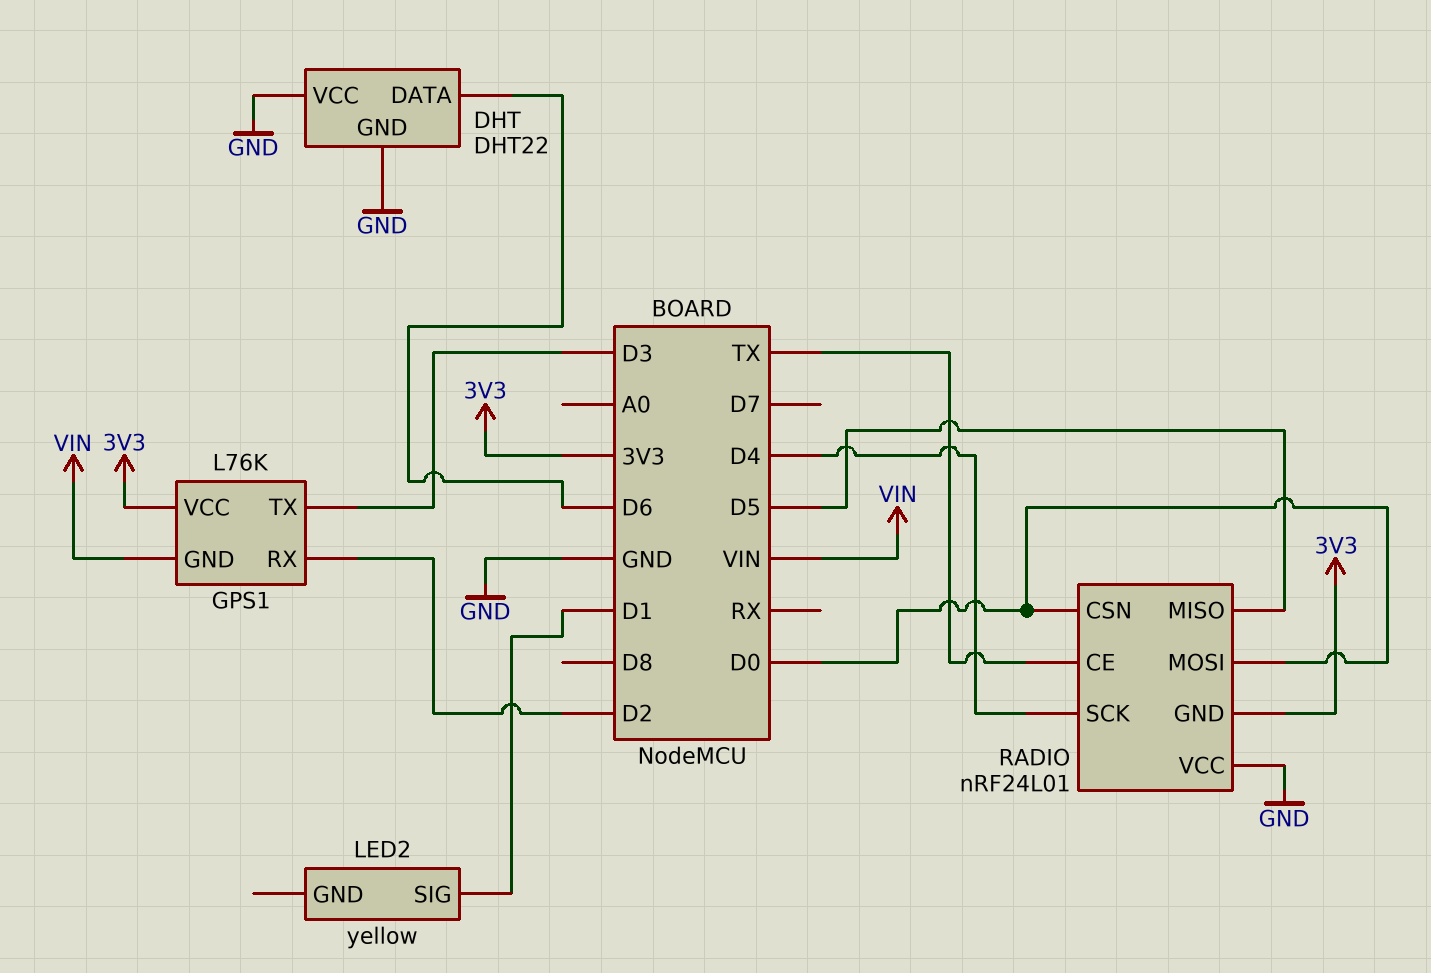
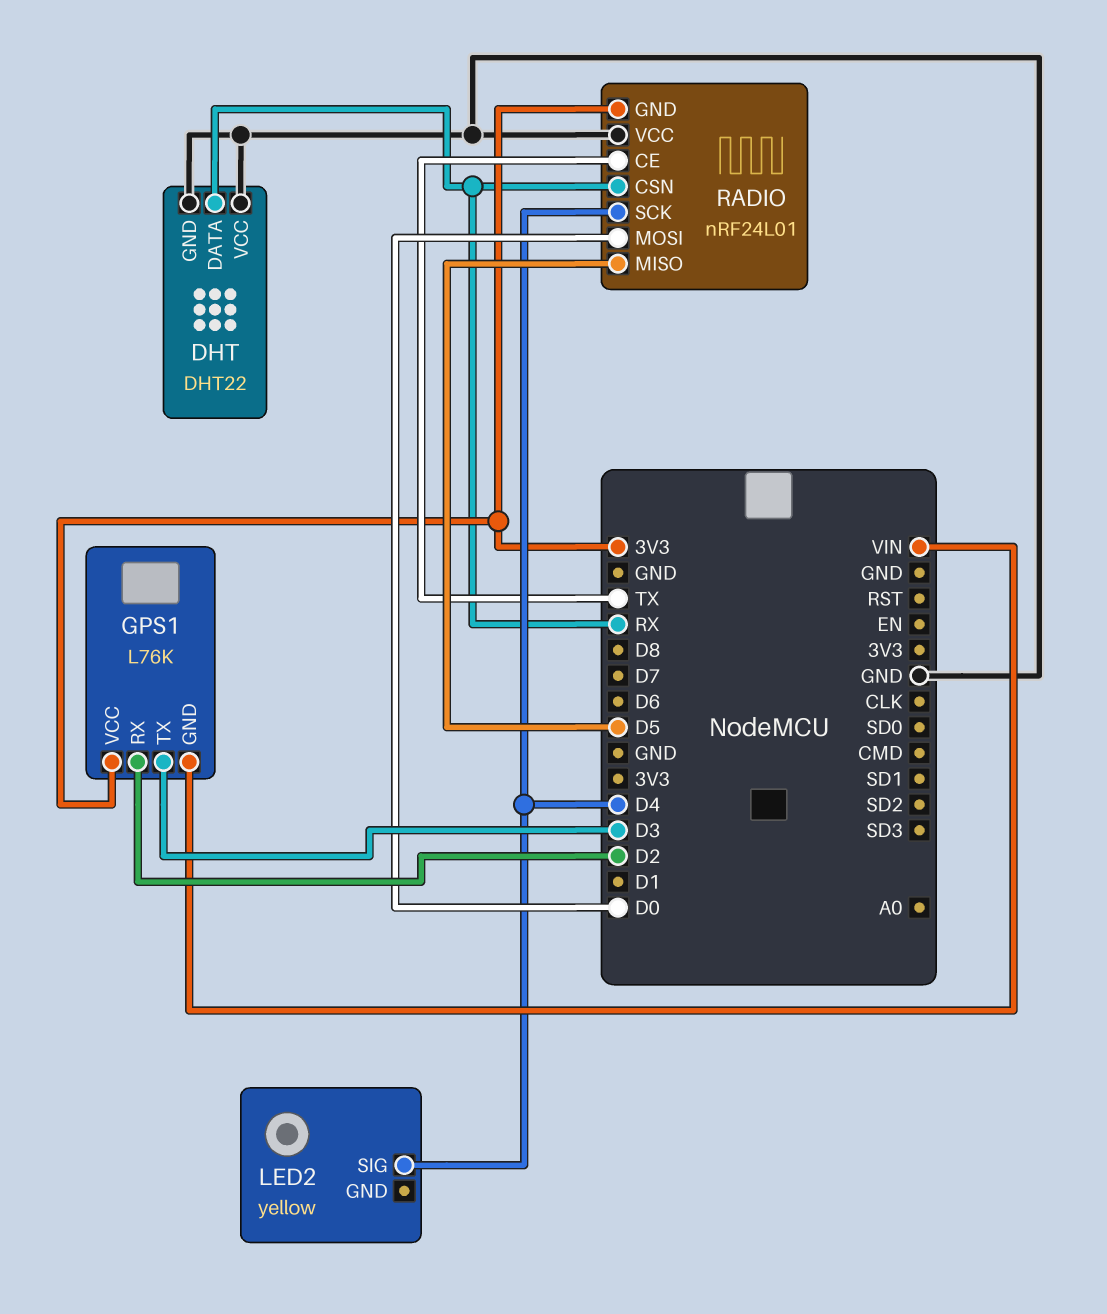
DHT pin DATA: D6 -> RX
LED2 pin SIG: D1 -> D4
RADIO pin CSN: D0 -> RX

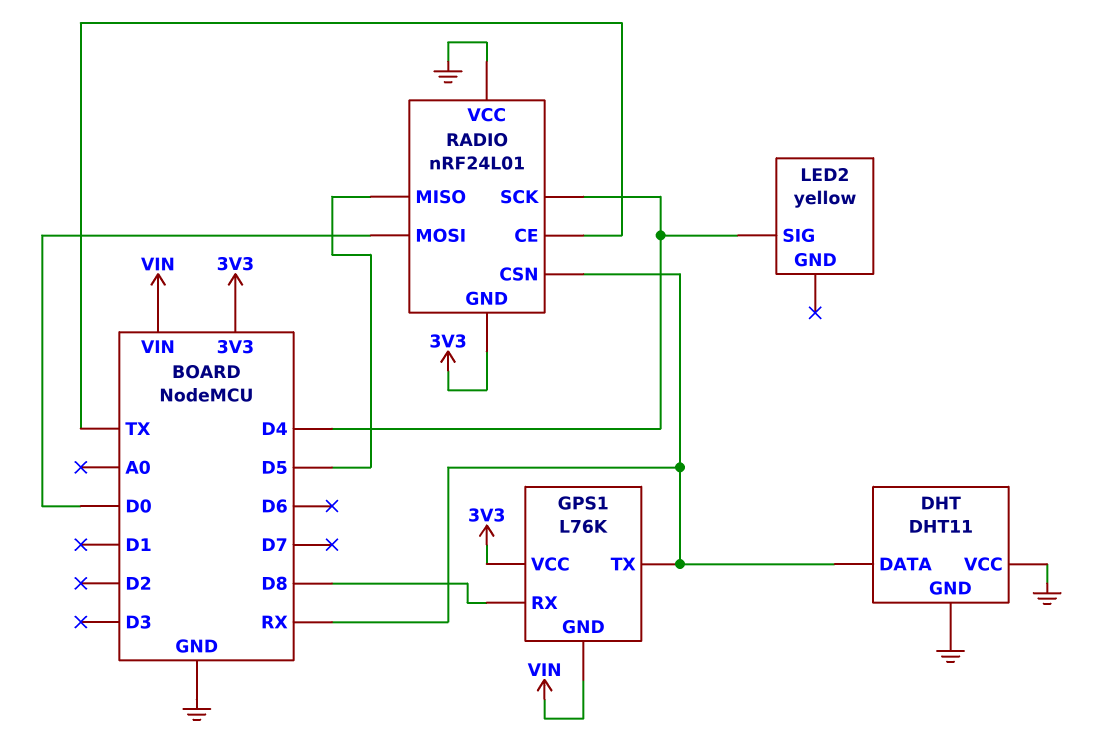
DHT: DHT22 -> DHT11
GPS1 pin RX: D2 -> D8
GPS1 pin TX: D3 -> RX

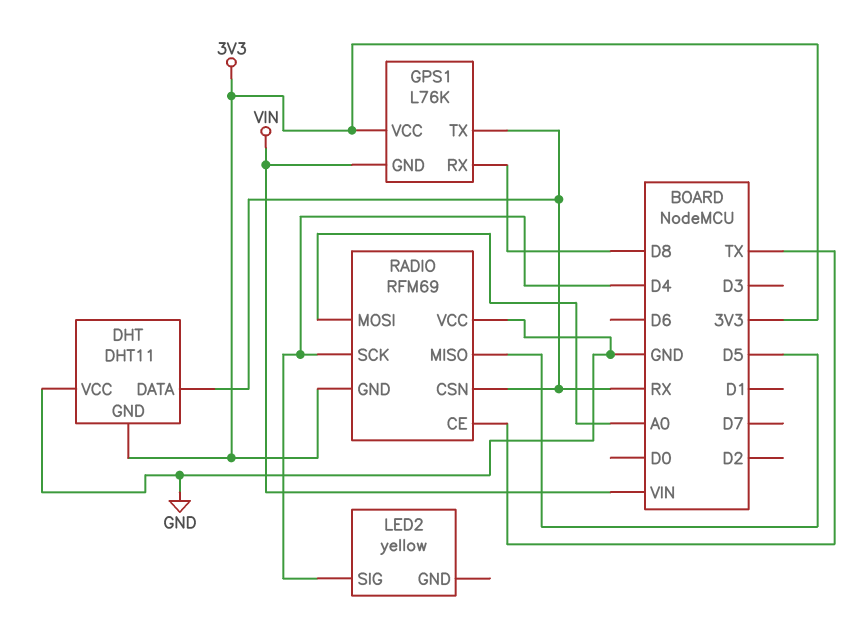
DHT pin GND: GND -> 3V3
RADIO: nRF24L01 -> RFM69
RADIO pin MOSI: D0 -> A0

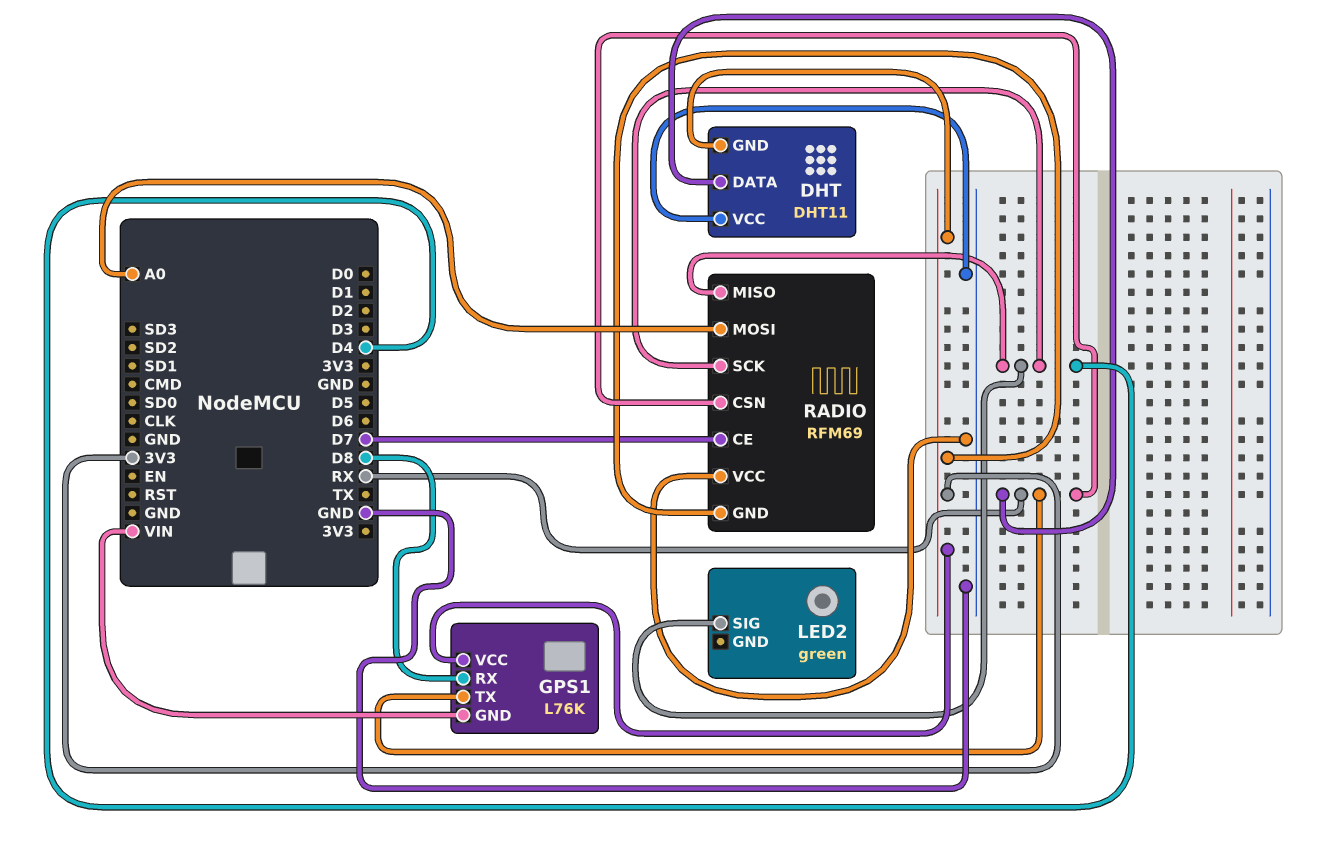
LED2: yellow -> green
RADIO pin CE: TX -> D7
RADIO pin MISO: D5 -> D4

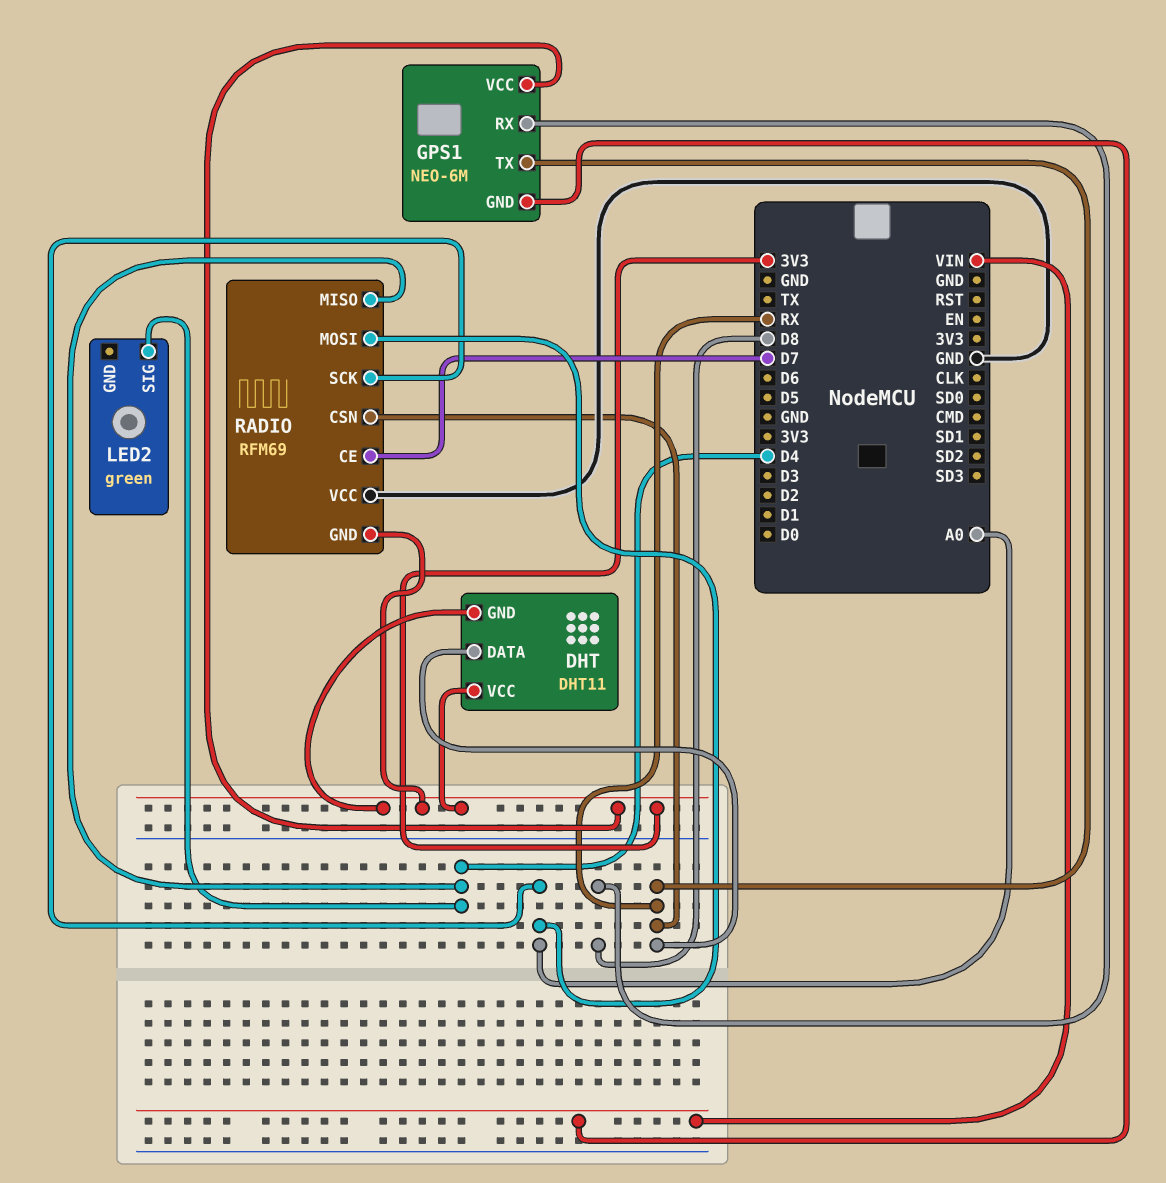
DHT pin VCC: GND -> 3V3
GPS1: L76K -> NEO-6M
RADIO pin SCK: D4 -> A0

